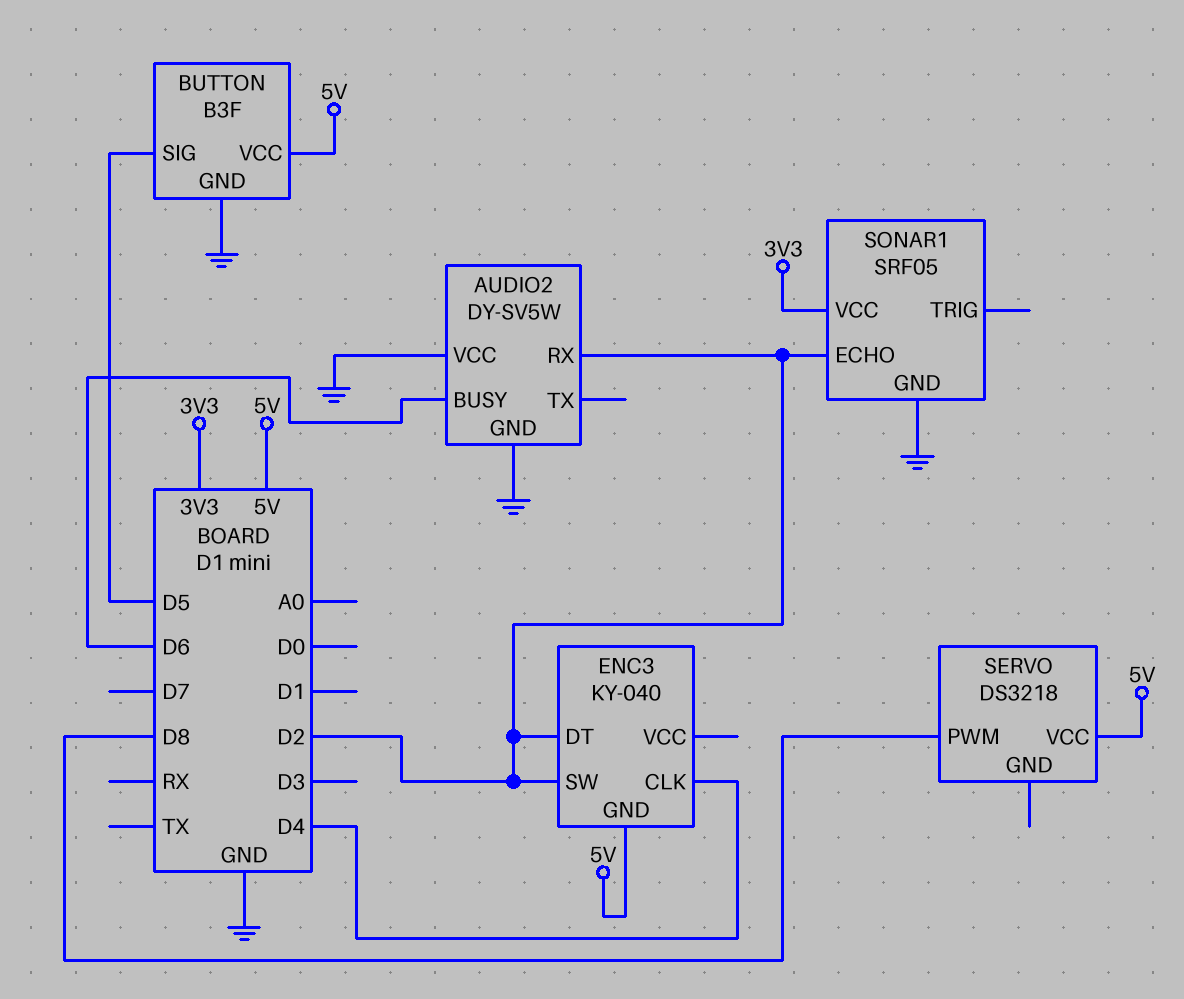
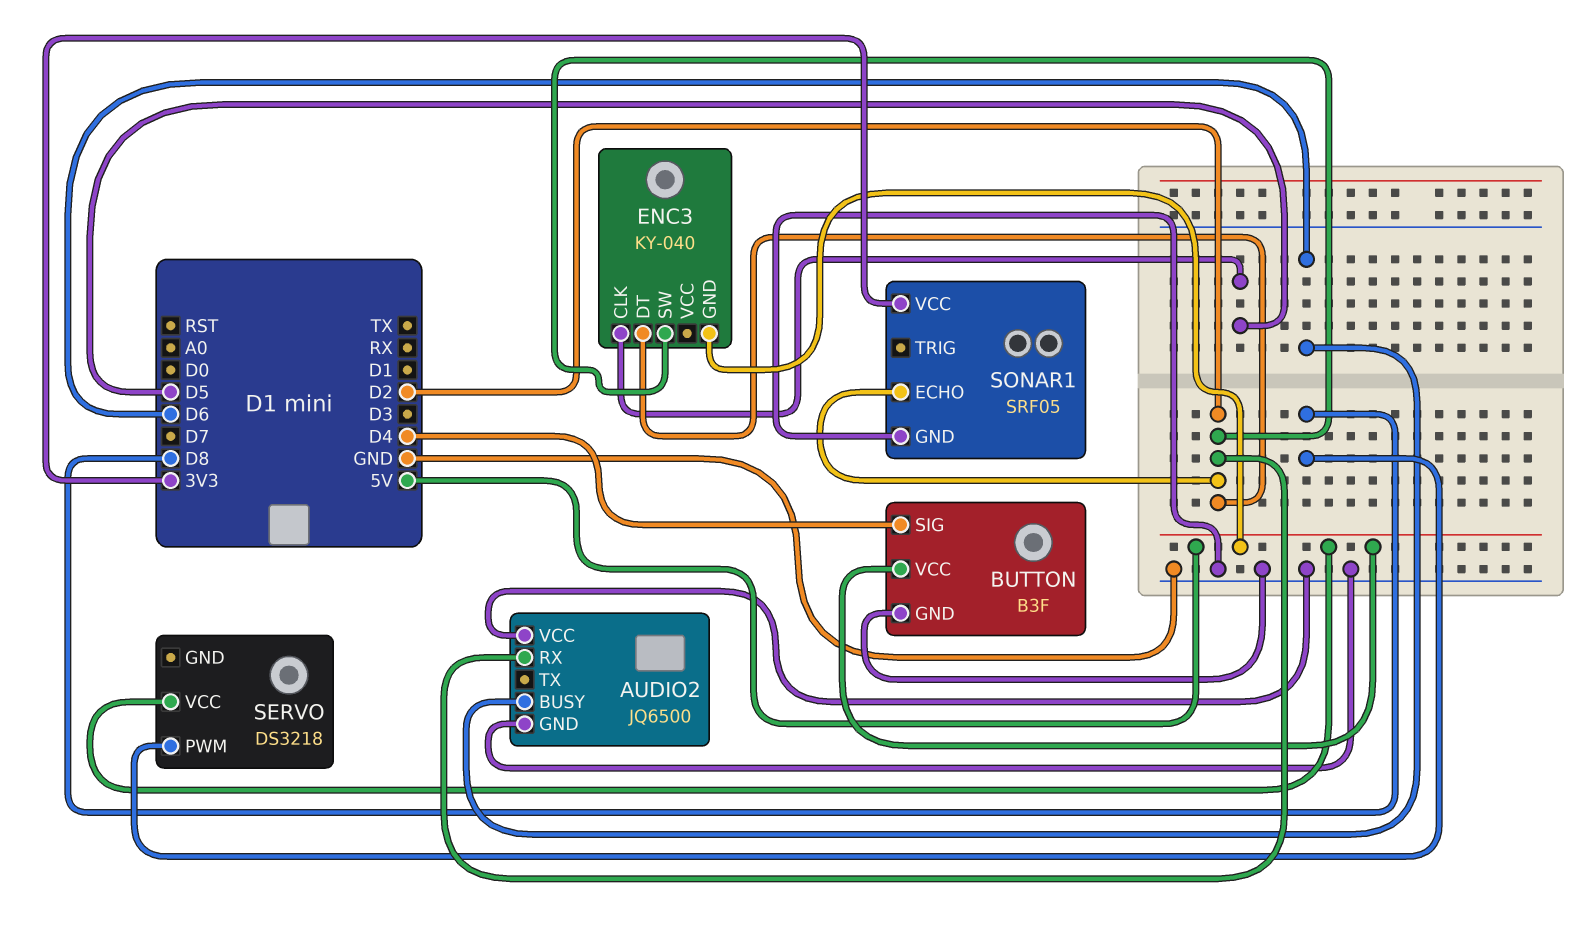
AUDIO2: DY-SV5W -> JQ6500
BUTTON pin SIG: D5 -> D4
ENC3 pin CLK: D4 -> D5

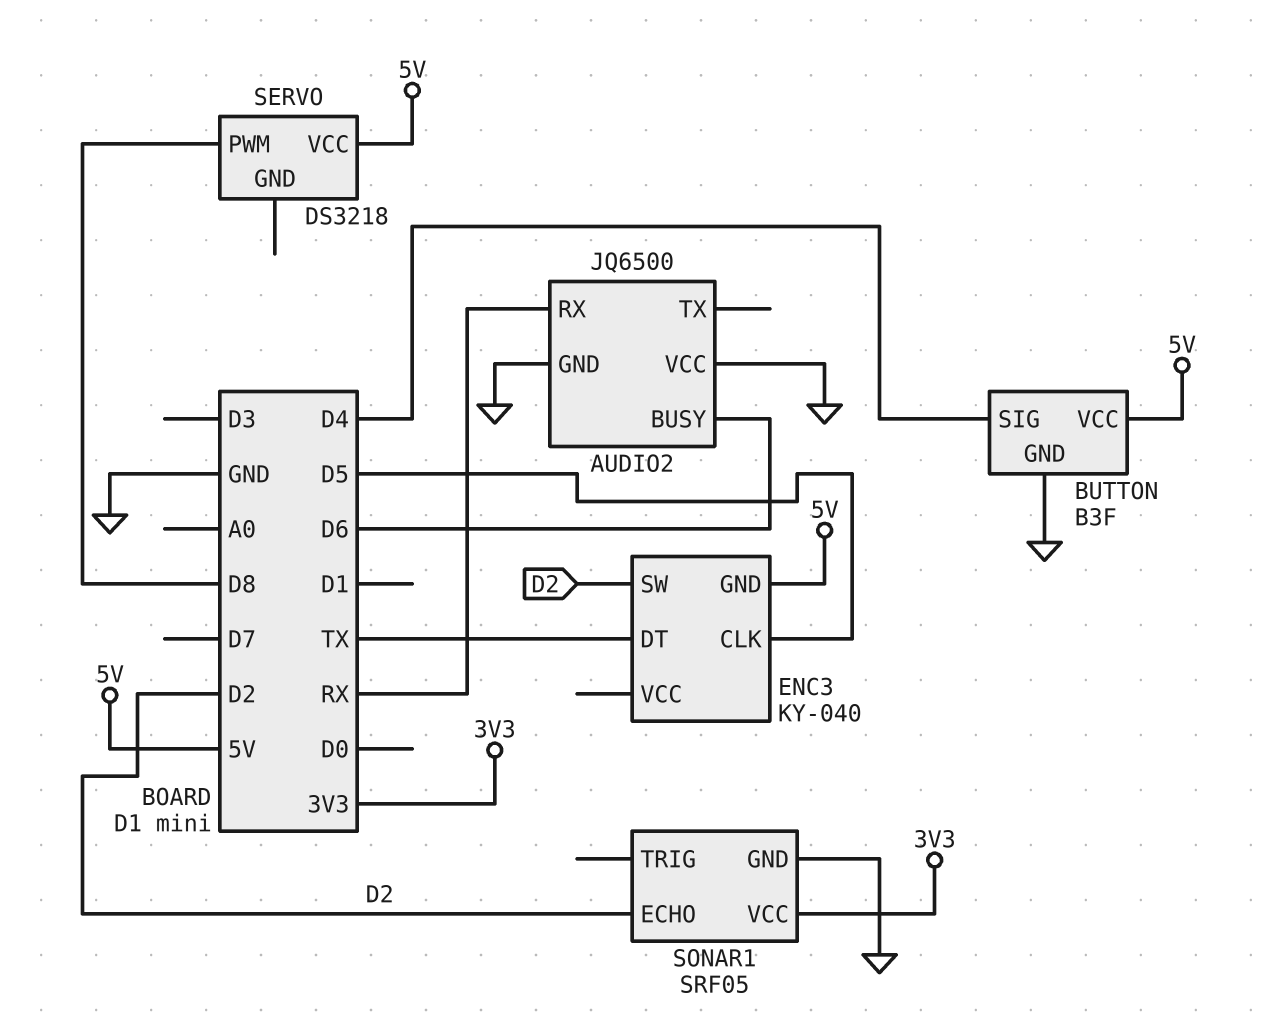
AUDIO2 pin RX: D2 -> RX
ENC3 pin DT: D2 -> TX

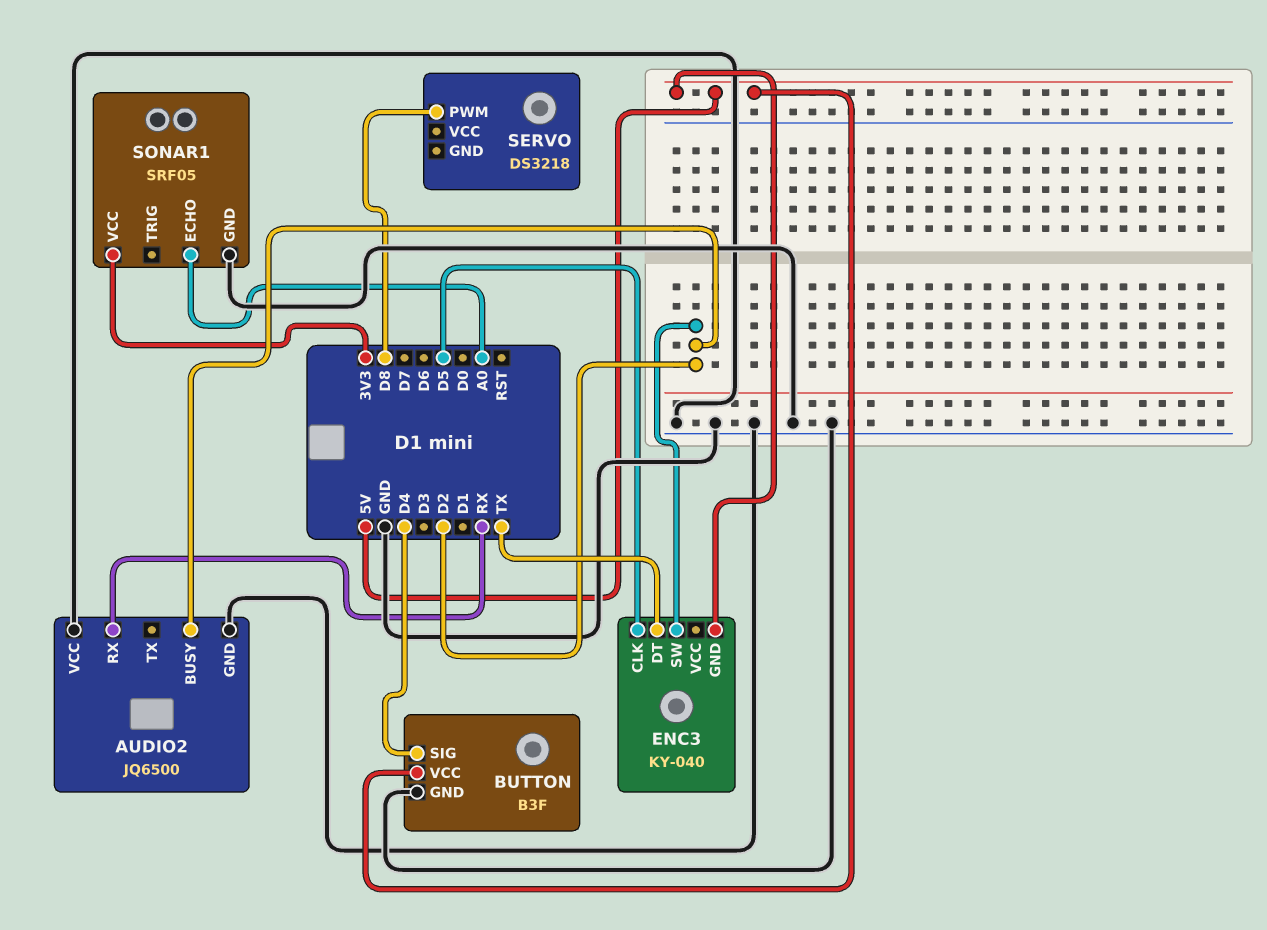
AUDIO2 pin BUSY: D6 -> D2
SERVO pin VCC: 5V -> none
SONAR1 pin ECHO: D2 -> A0

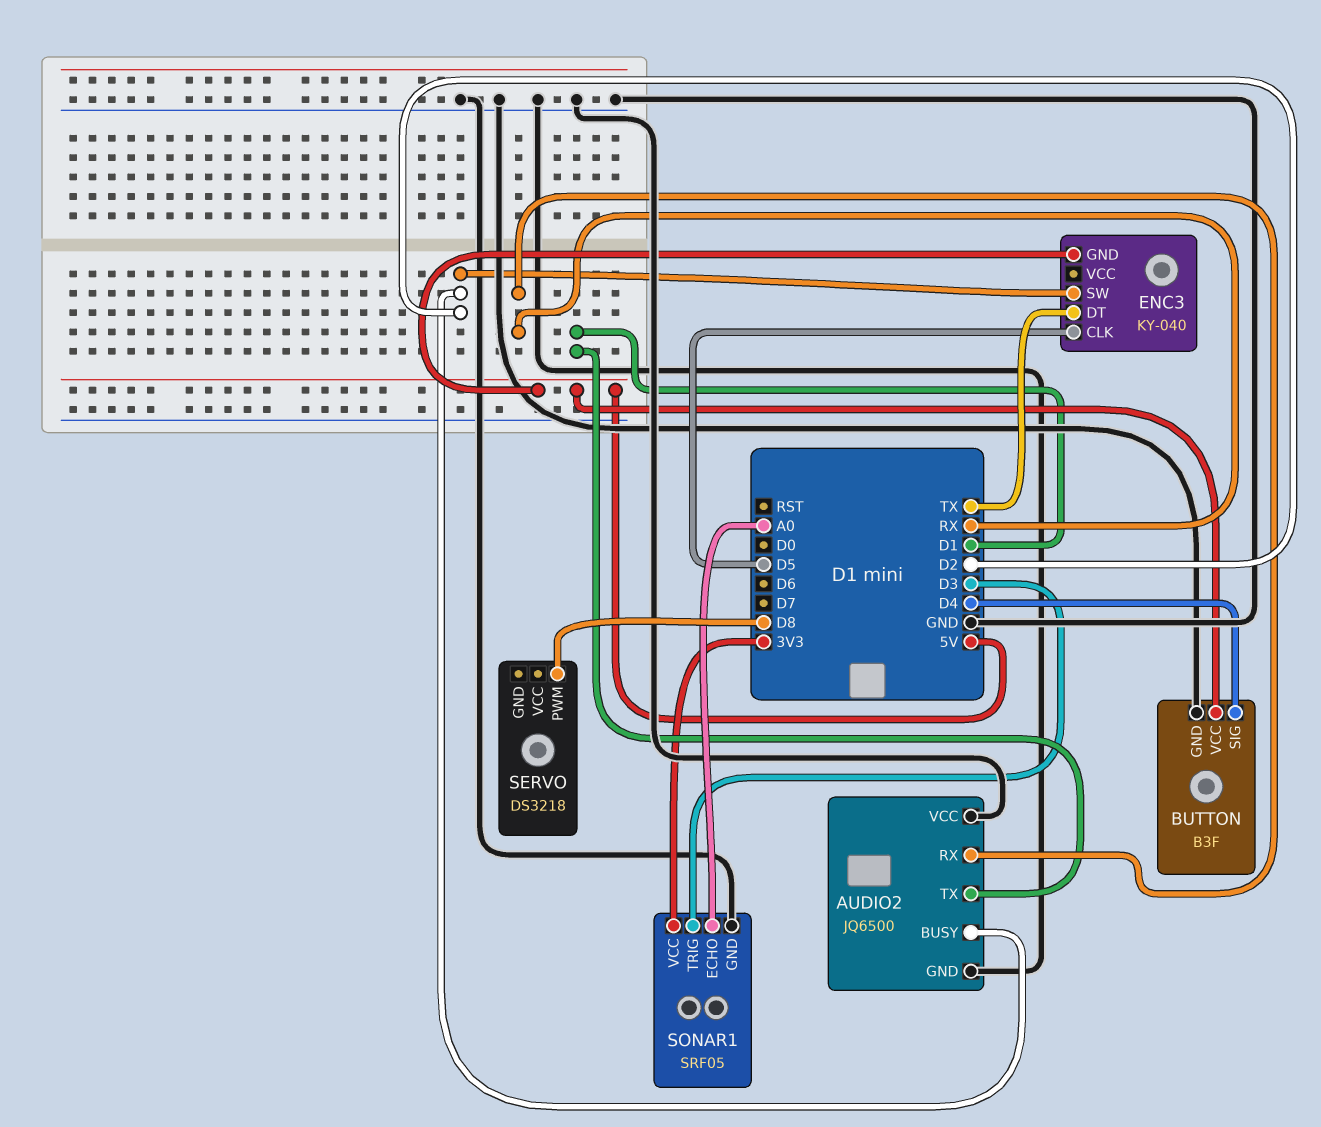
AUDIO2 pin TX: none -> D1
SONAR1 pin TRIG: none -> D3

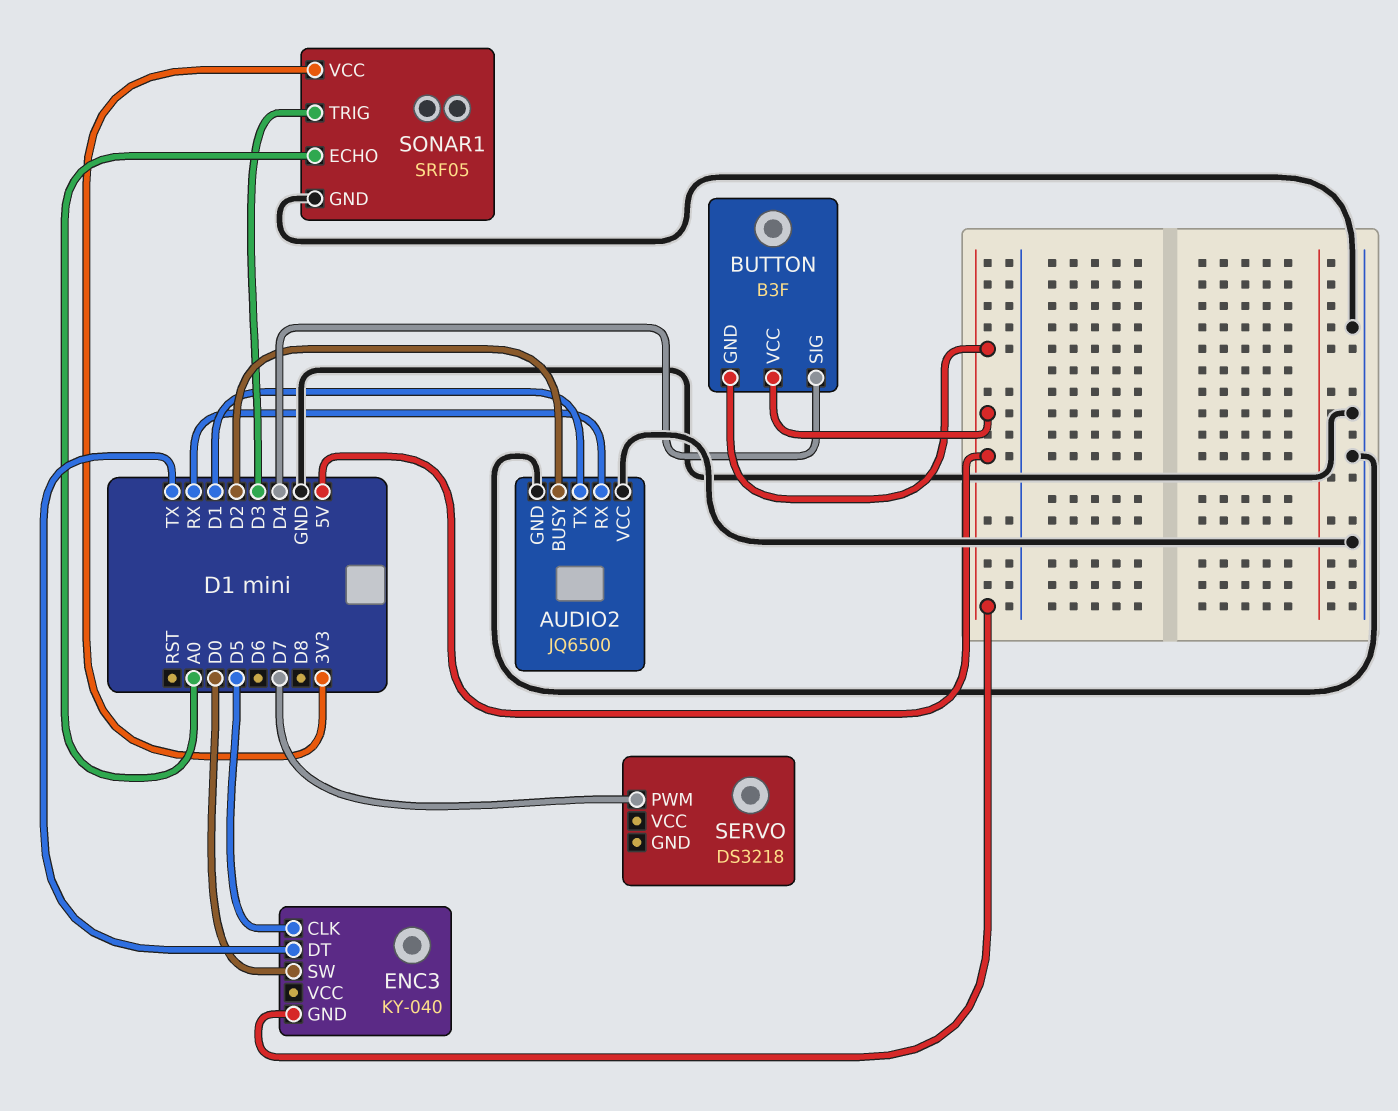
BUTTON pin GND: GND -> 5V
ENC3 pin SW: D2 -> D0
SERVO pin PWM: D8 -> D7

